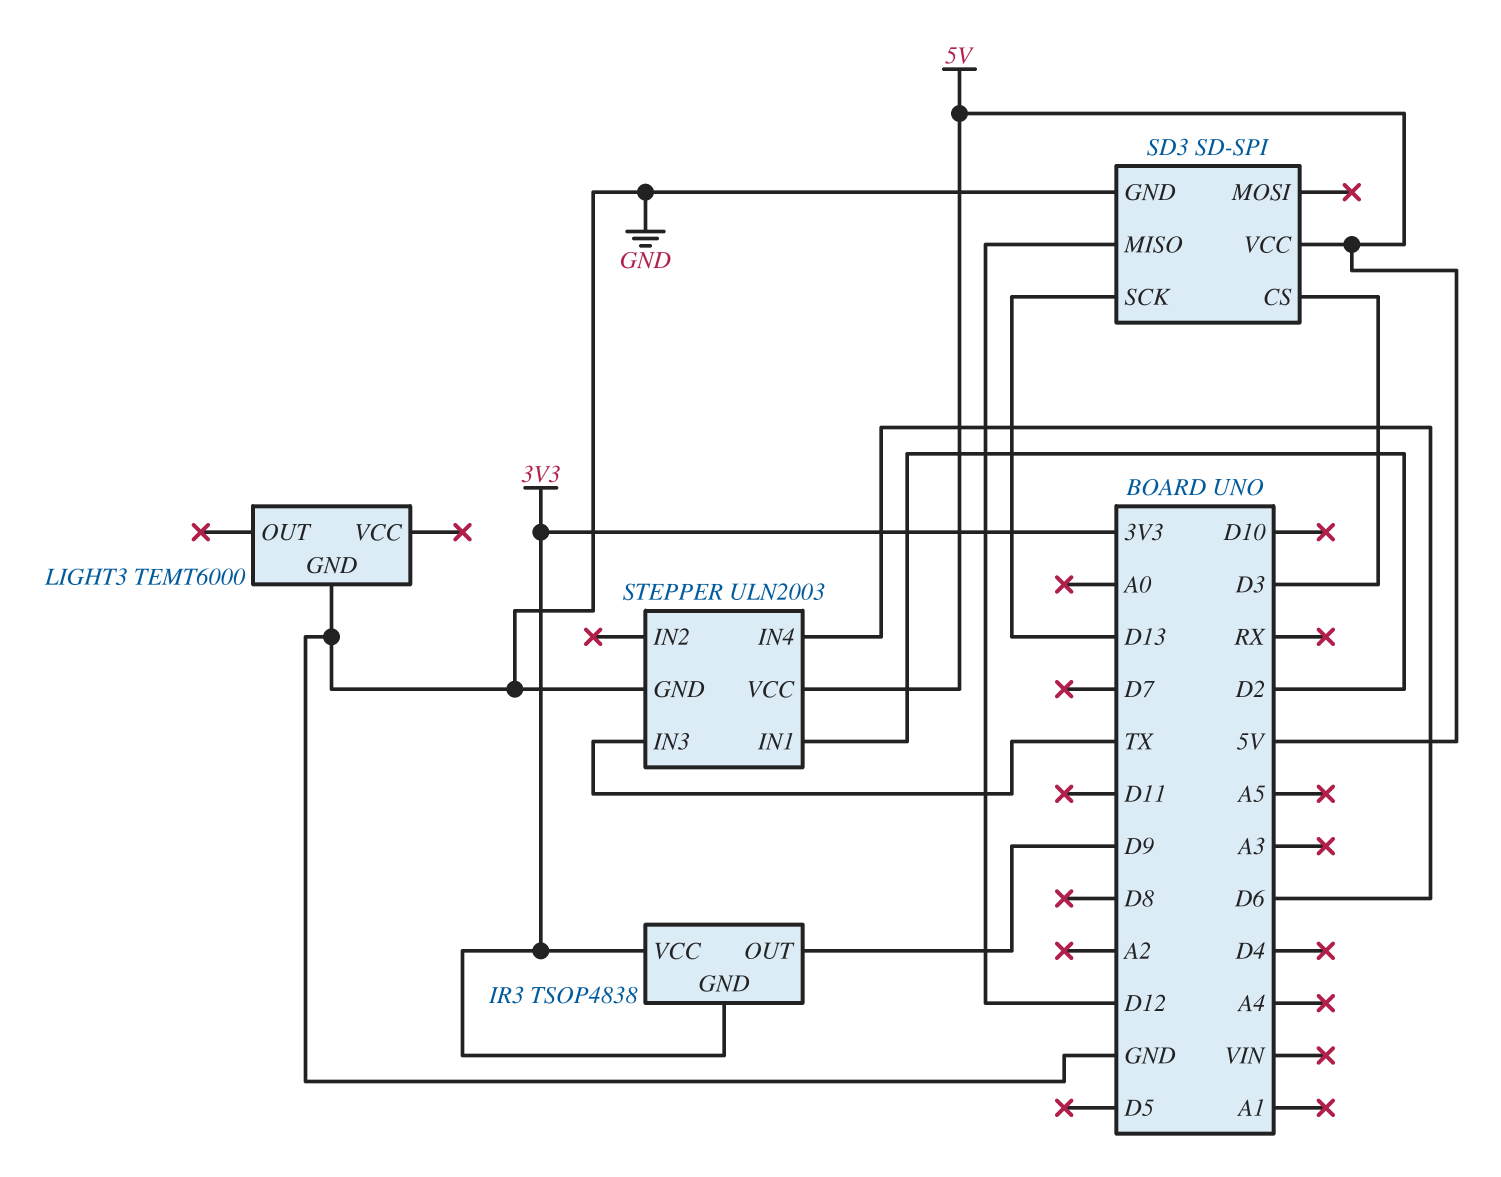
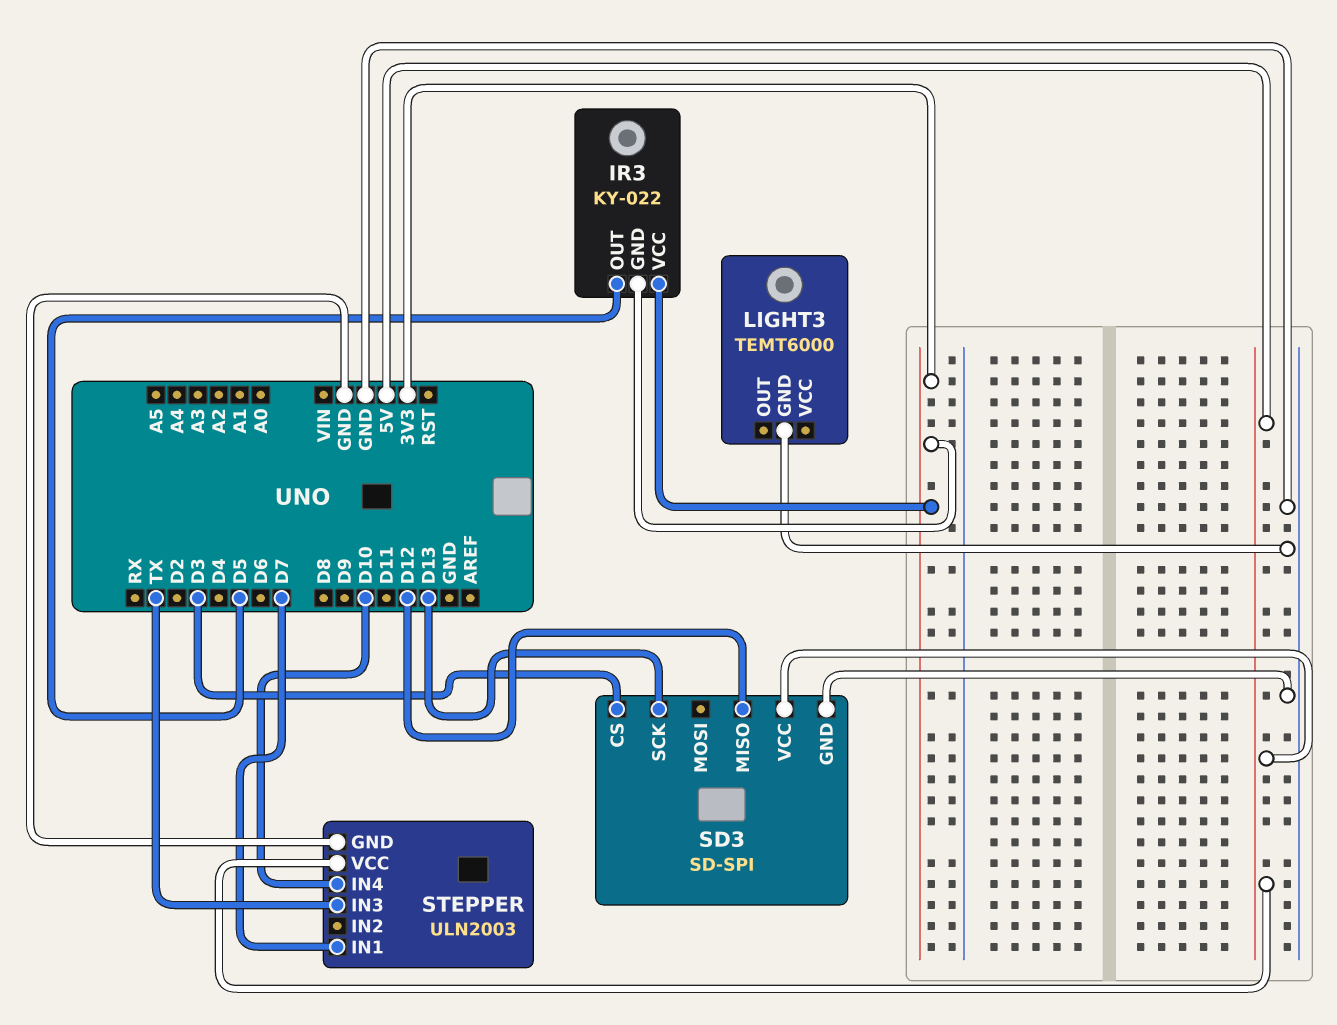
IR3: TSOP4838 -> KY-022
IR3 pin OUT: D9 -> D5
STEPPER pin IN1: D2 -> D7
STEPPER pin IN4: D6 -> D10

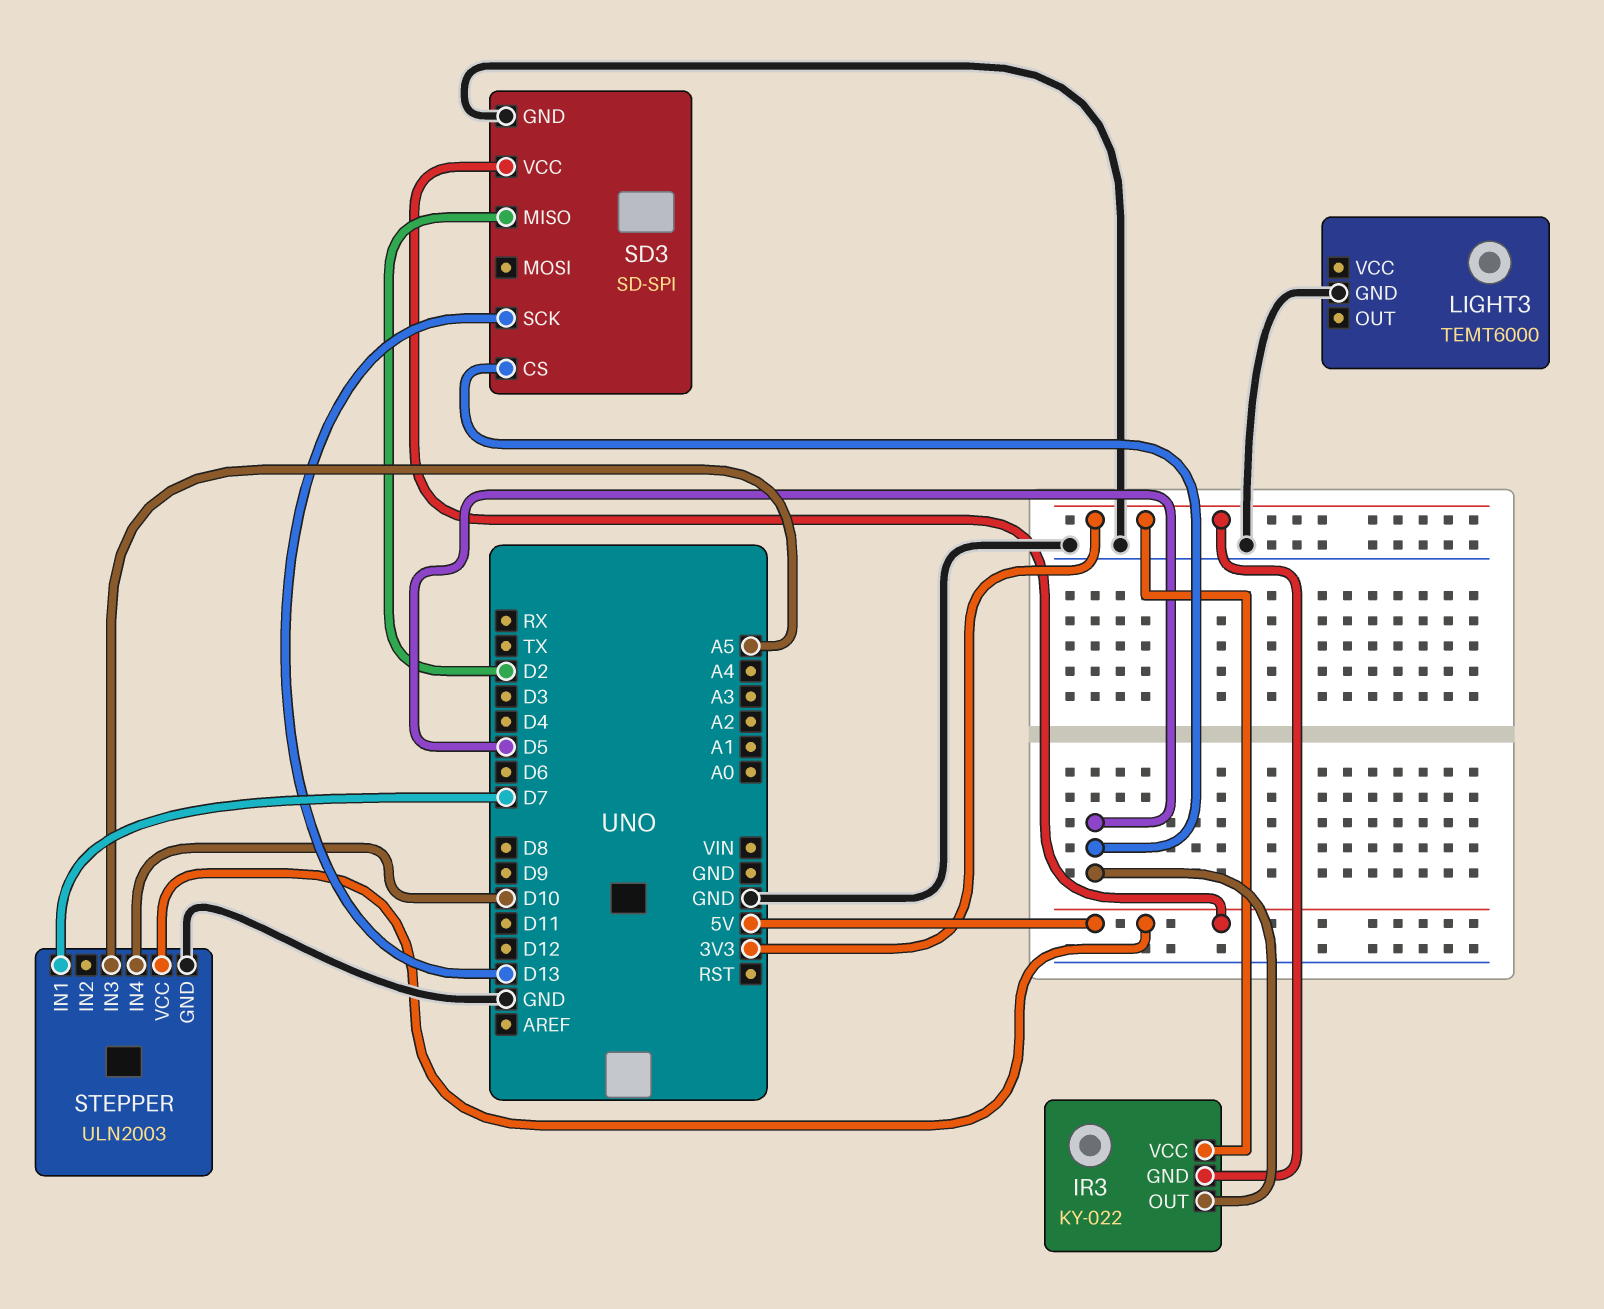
SD3 pin CS: D3 -> D5
SD3 pin MISO: D12 -> D2
STEPPER pin IN3: TX -> A5

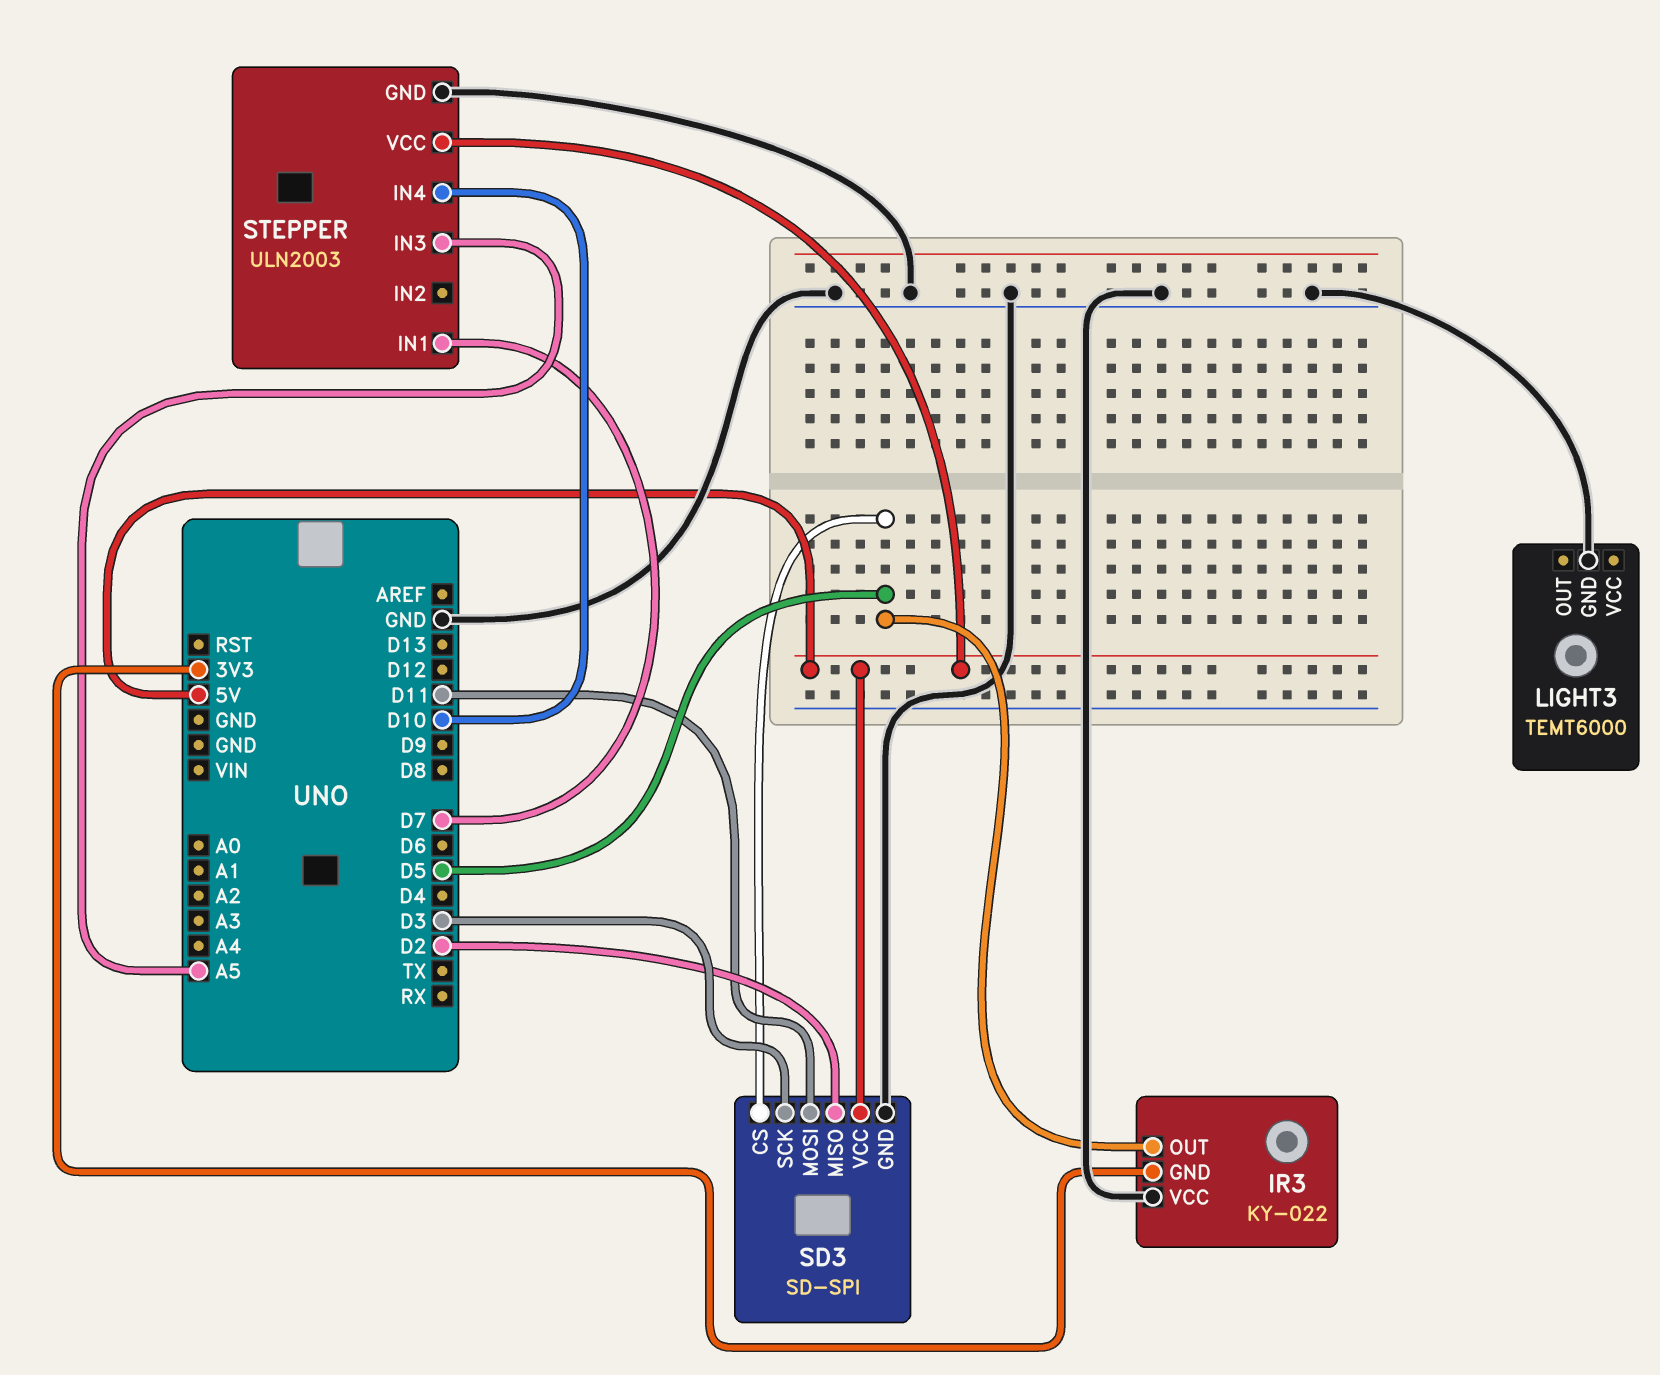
IR3 pin VCC: 3V3 -> GND
SD3 pin MOSI: none -> D11
SD3 pin SCK: D13 -> D3

